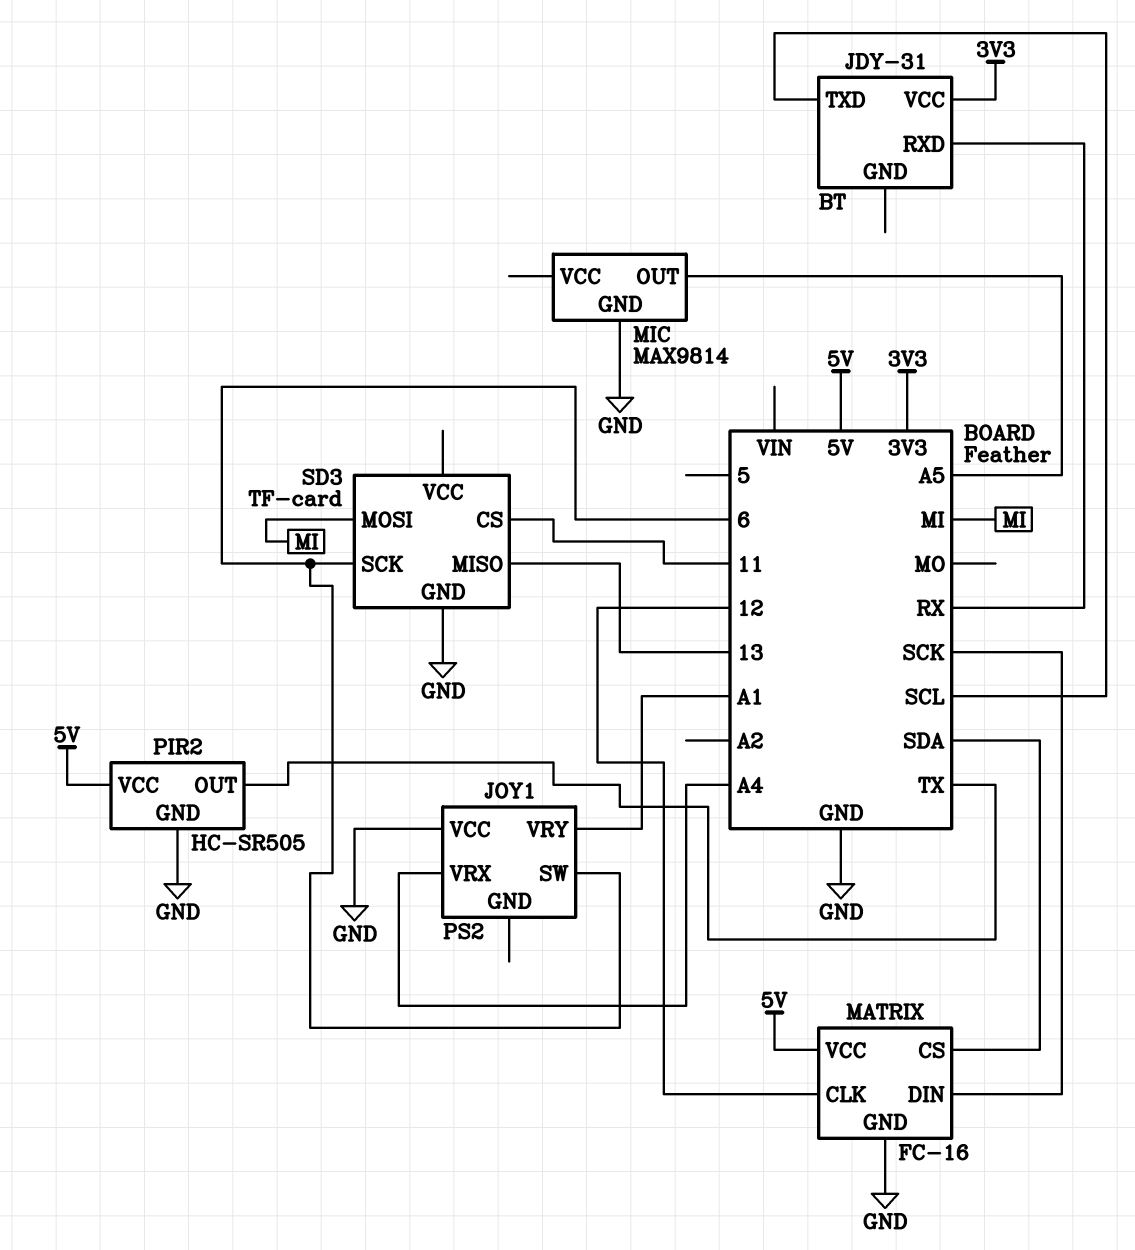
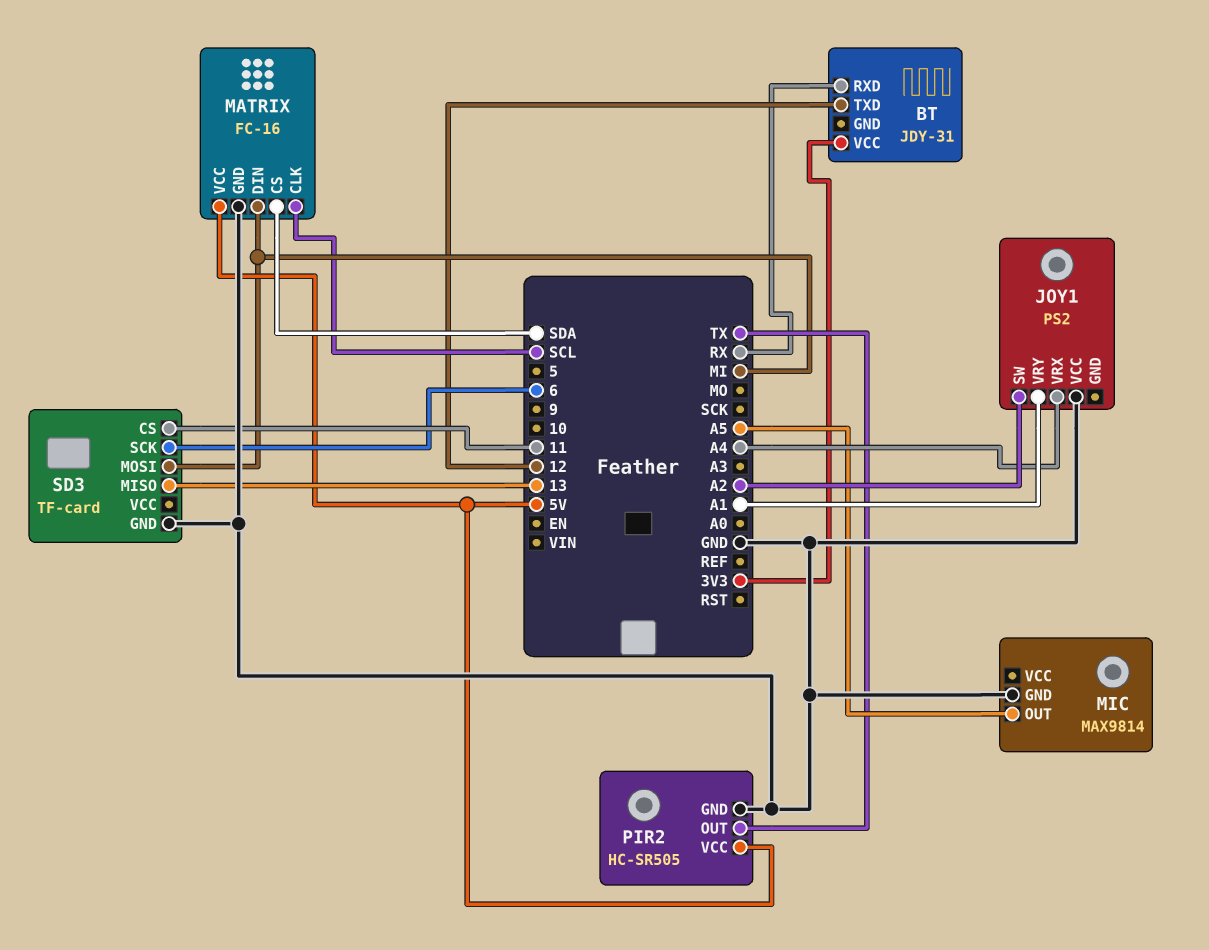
BT pin TXD: SCL -> 12
JOY1 pin SW: 6 -> A2
MATRIX pin CLK: 12 -> SCL
MATRIX pin DIN: SCK -> MI

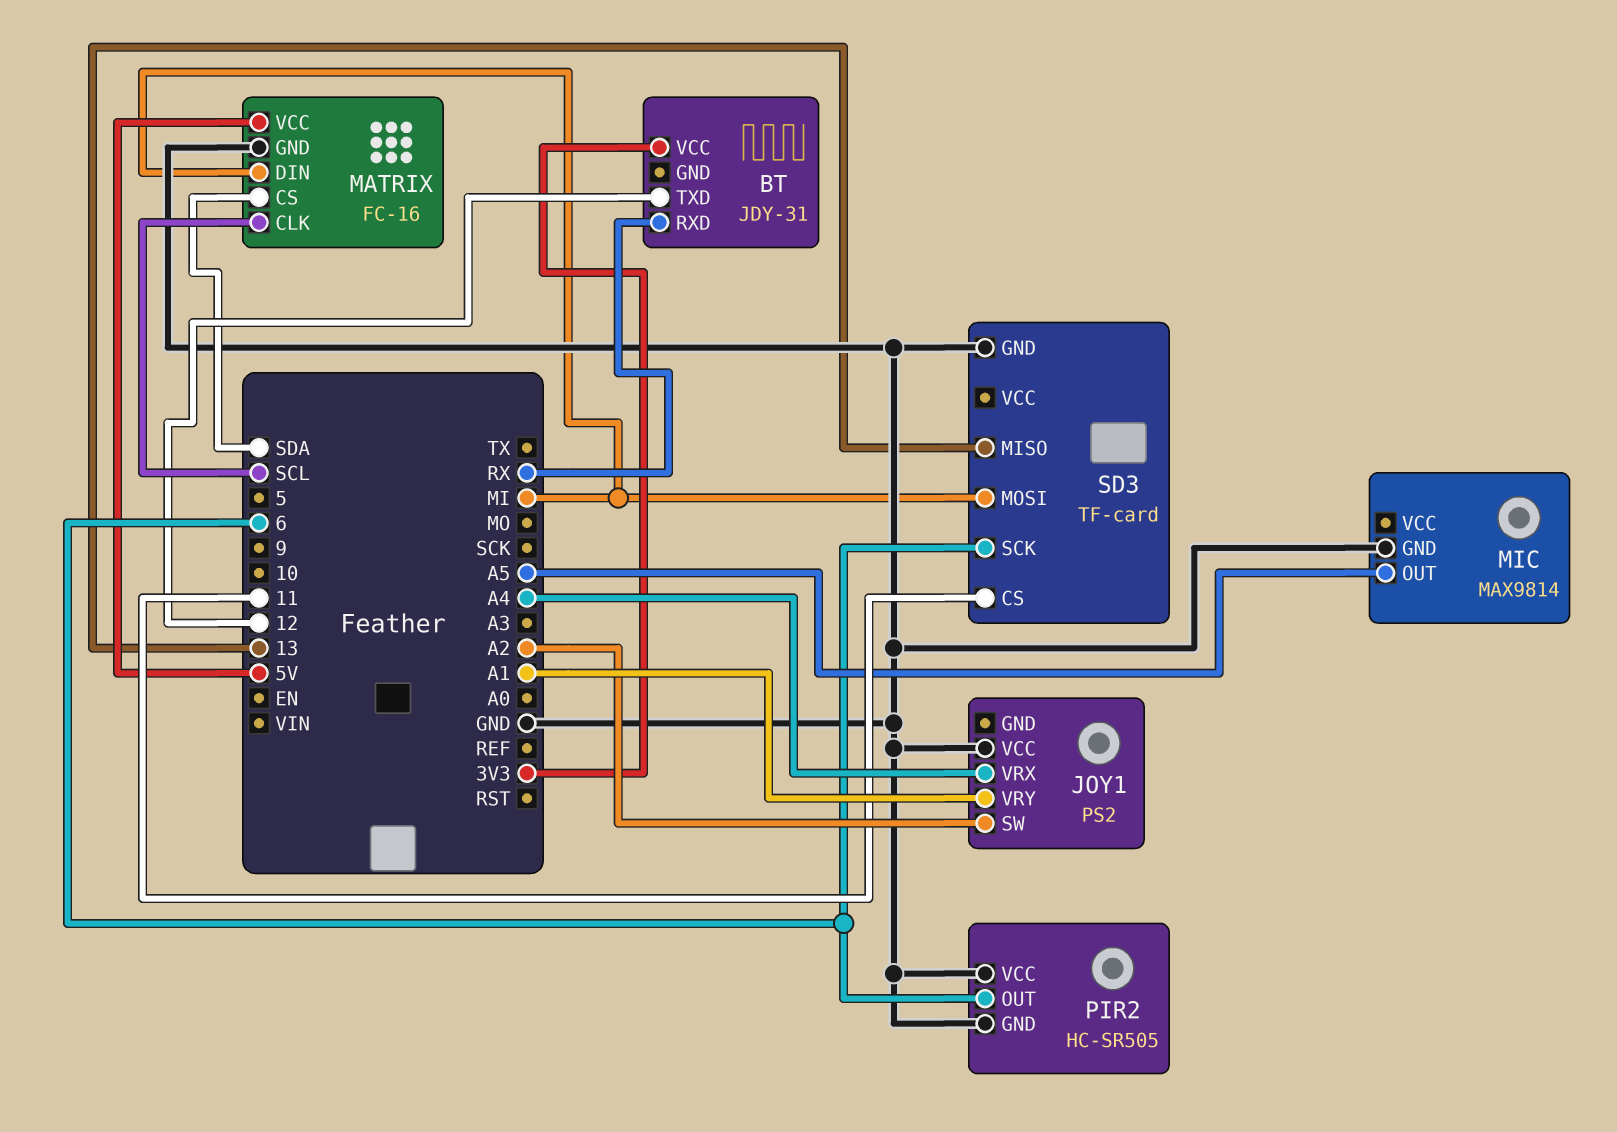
PIR2 pin OUT: TX -> 6
PIR2 pin VCC: 5V -> GND

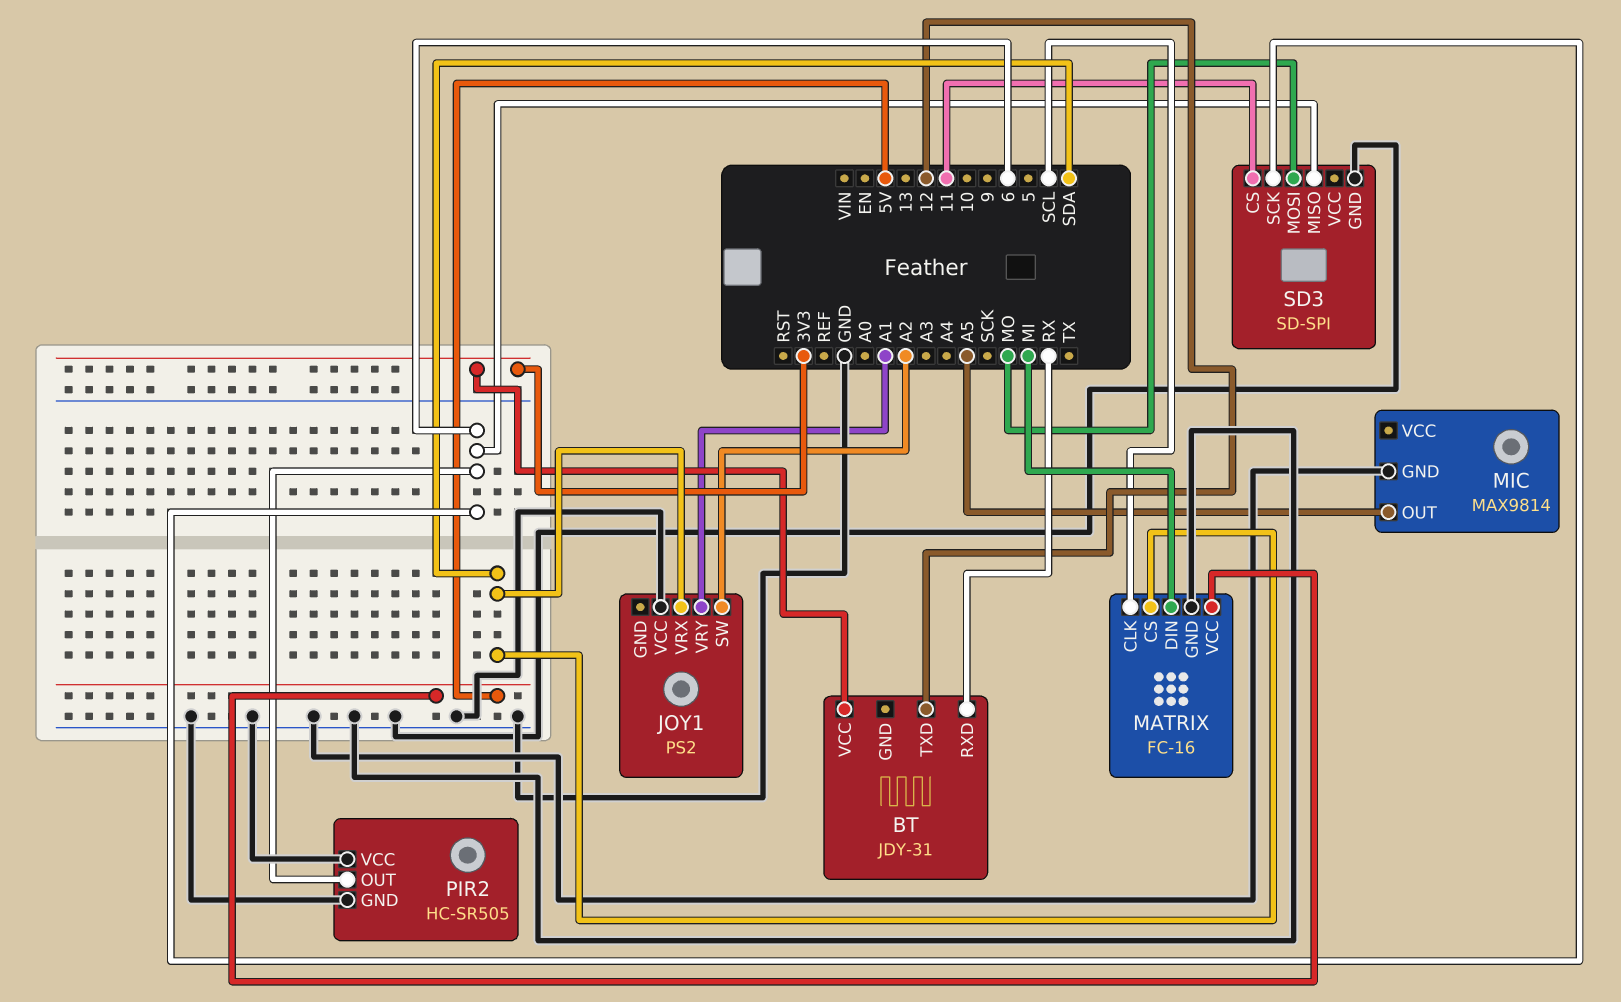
JOY1 pin VRX: A4 -> SDA
SD3: TF-card -> SD-SPI
SD3 pin MISO: 13 -> 6
SD3 pin MOSI: MI -> MO

